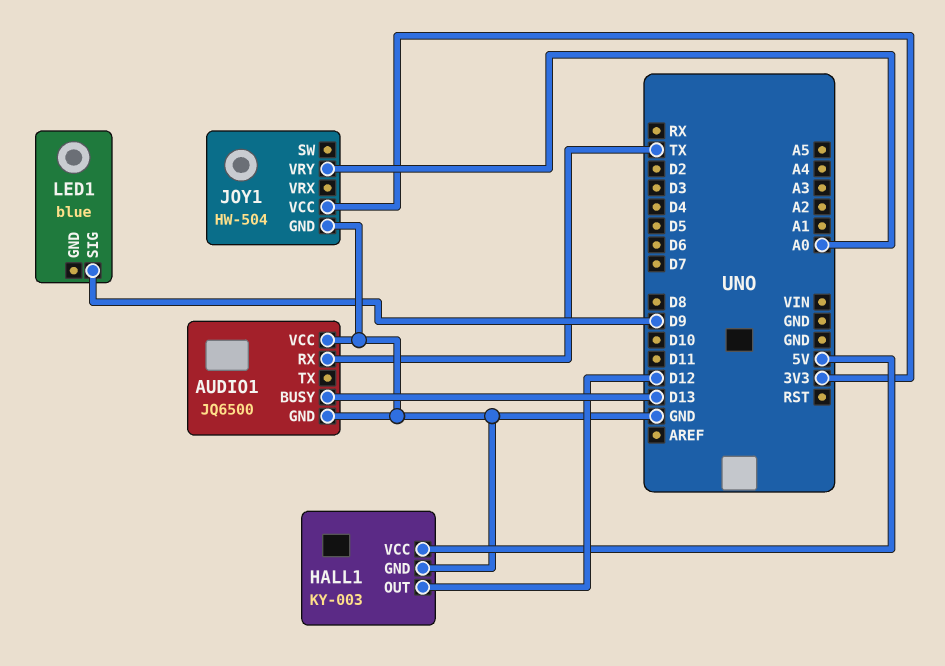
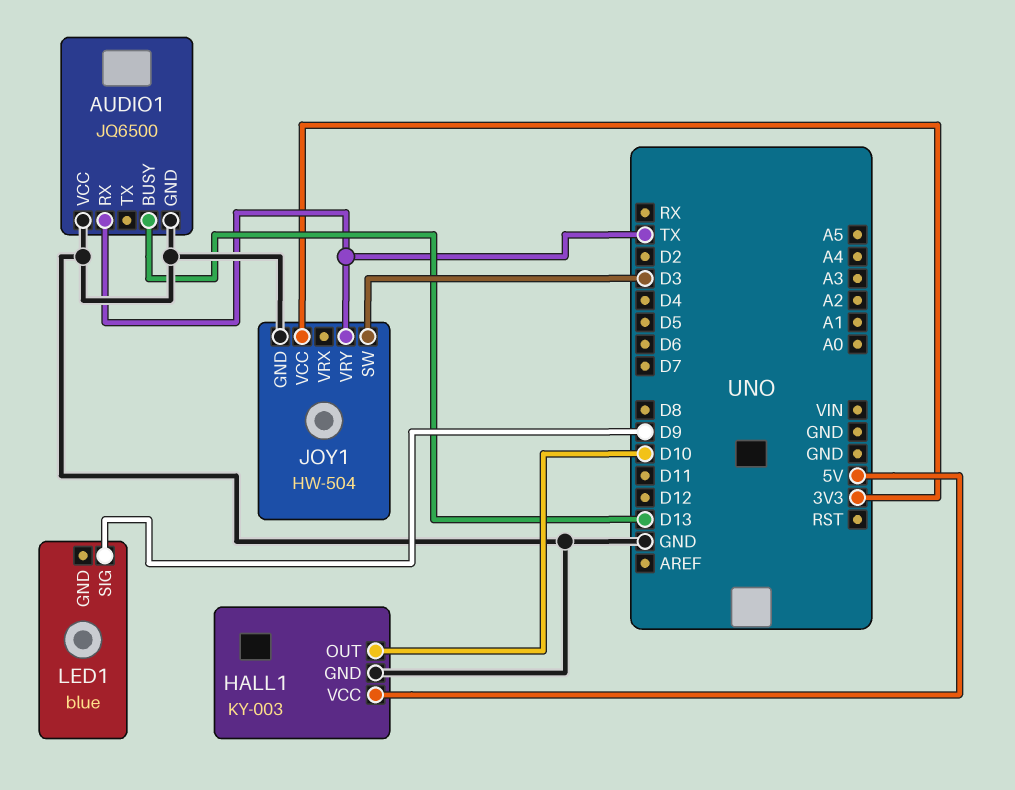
HALL1 pin OUT: D12 -> D10
JOY1 pin SW: none -> D3
JOY1 pin VRY: A0 -> TX

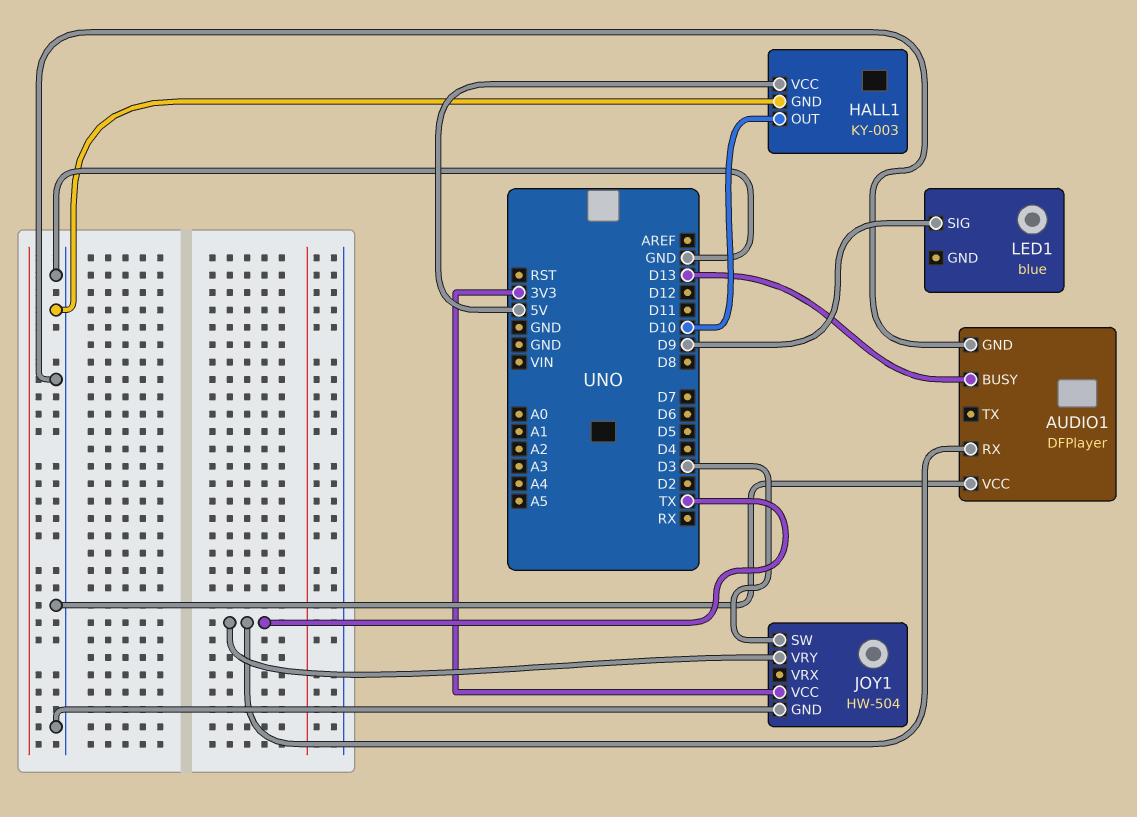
AUDIO1: JQ6500 -> DFPlayer

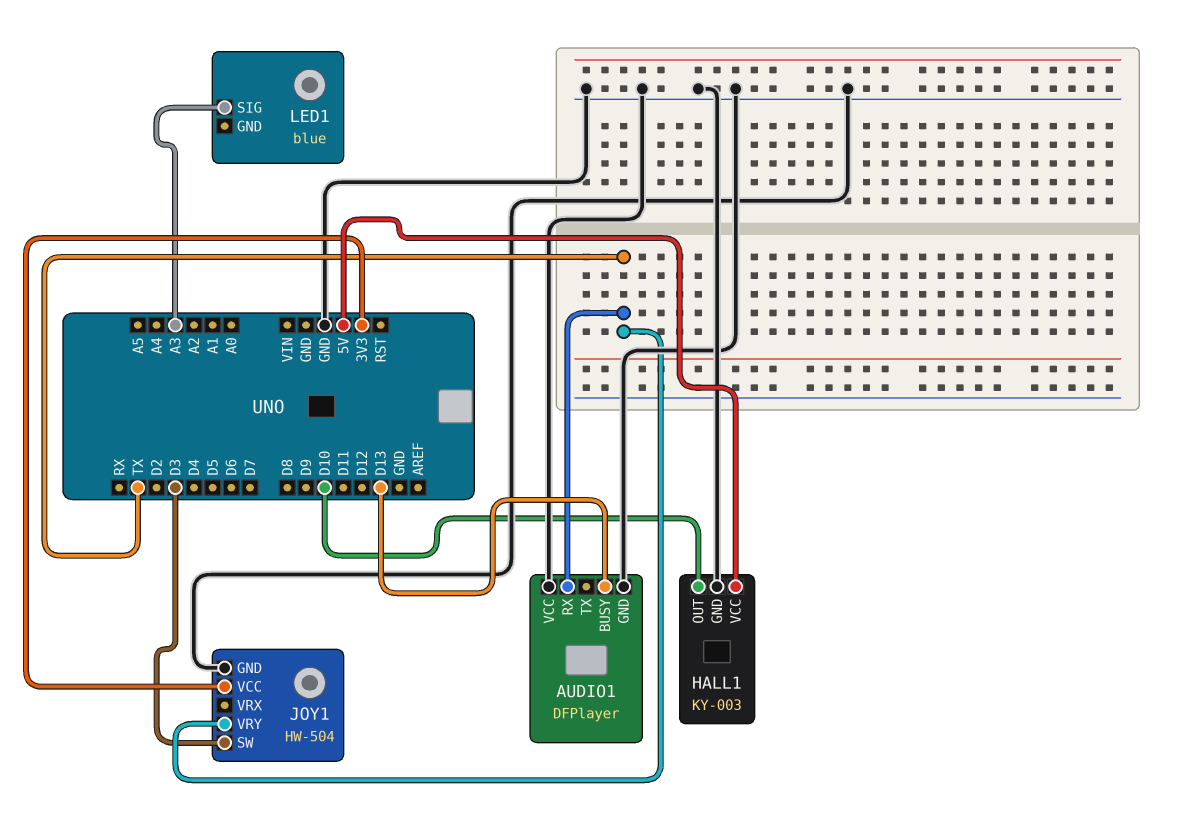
LED1 pin SIG: D9 -> A3

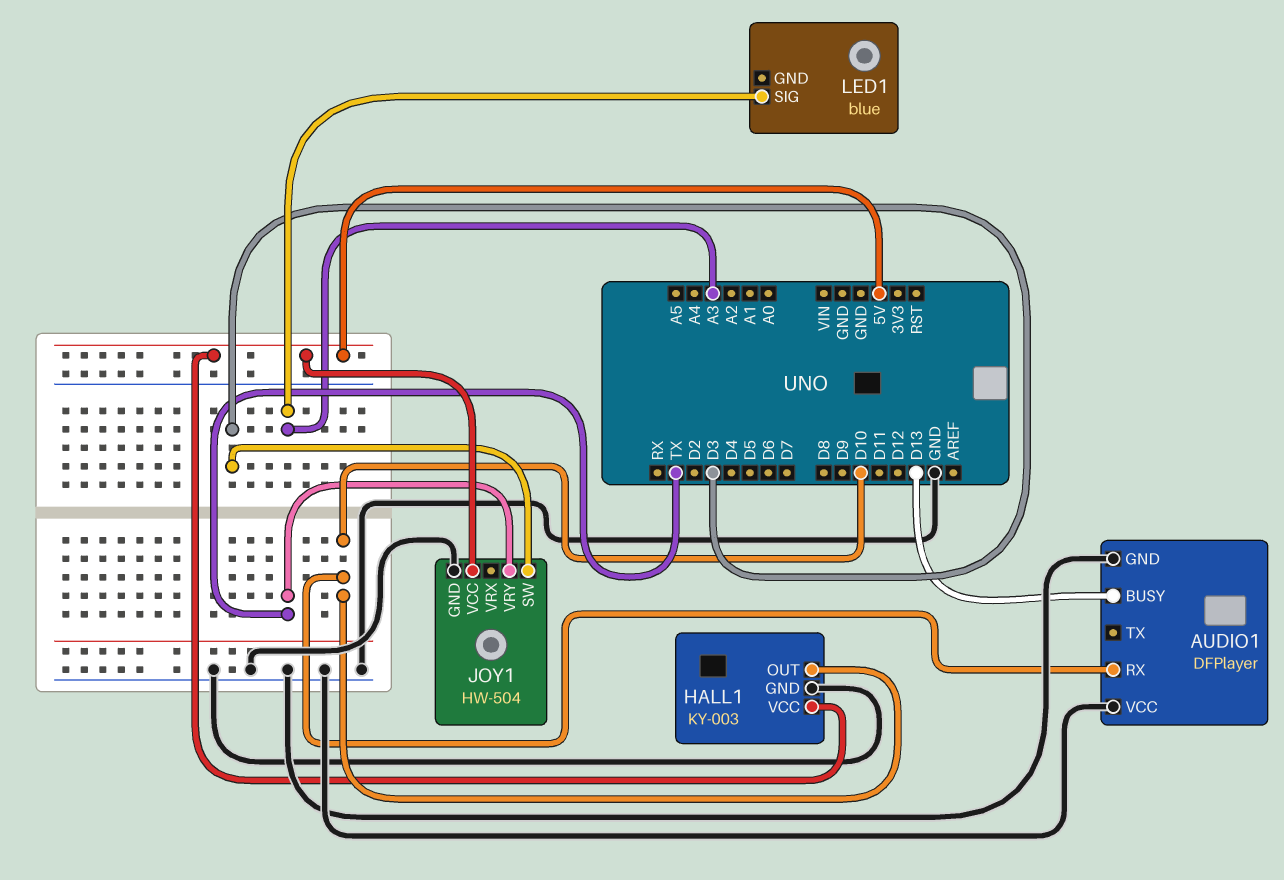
AUDIO1 pin RX: TX -> D10
JOY1 pin VCC: 3V3 -> 5V

